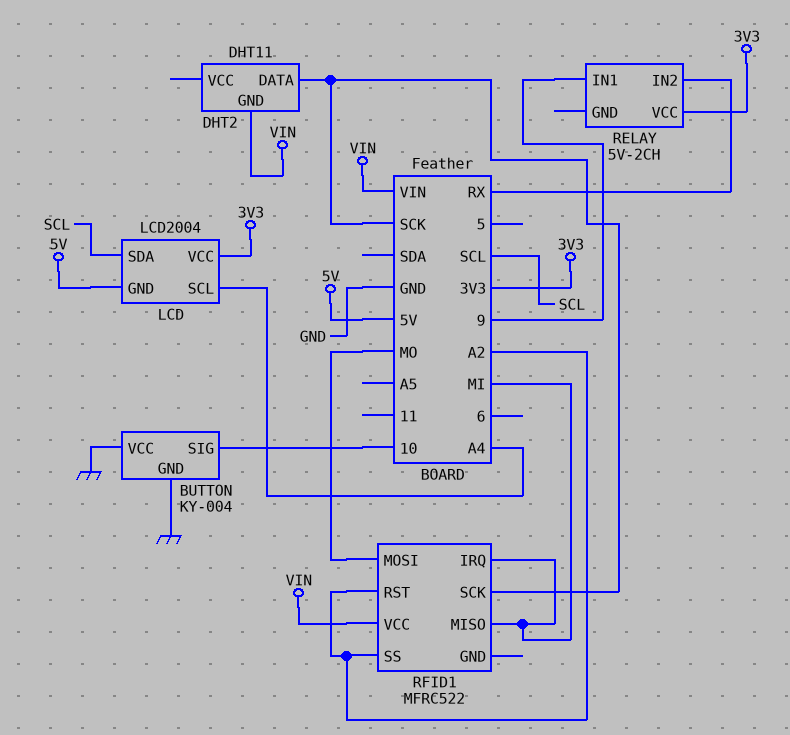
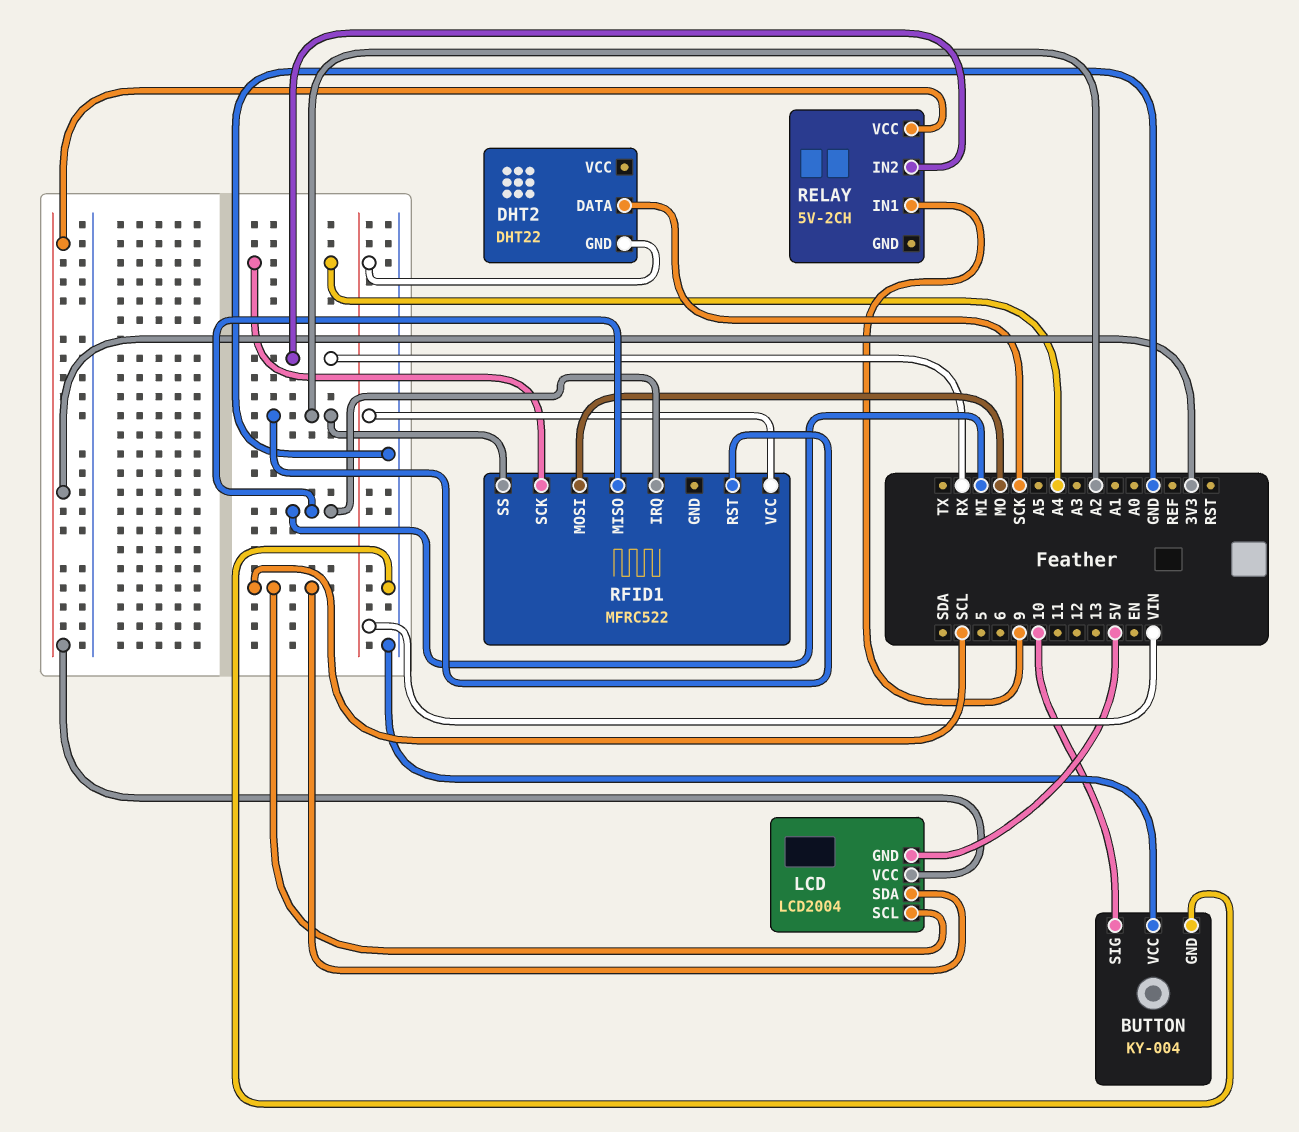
DHT2: DHT11 -> DHT22
LCD pin SCL: A4 -> SCL
RFID1 pin SCK: SCK -> A4

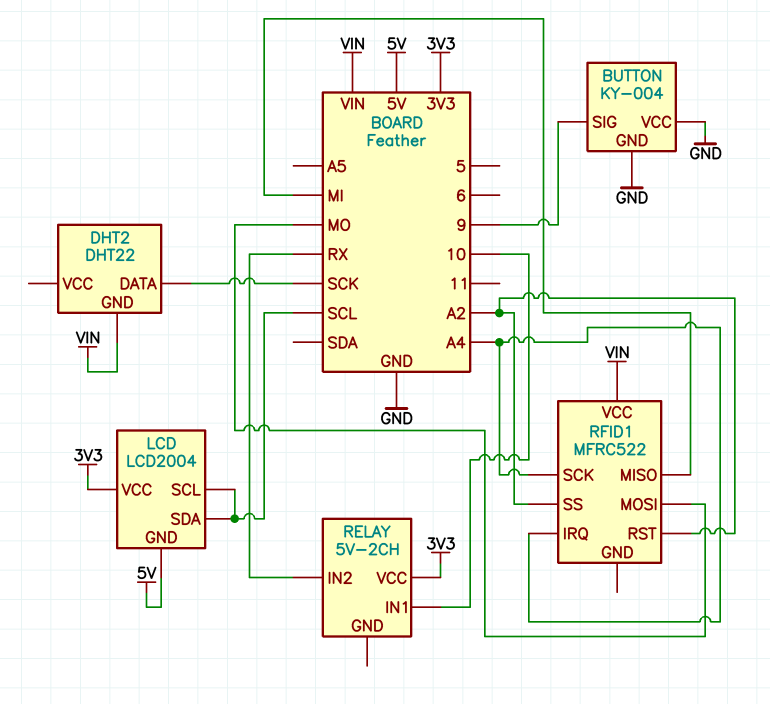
BUTTON pin SIG: 10 -> 9
RELAY pin IN1: 9 -> 10
RFID1 pin IRQ: MI -> A4

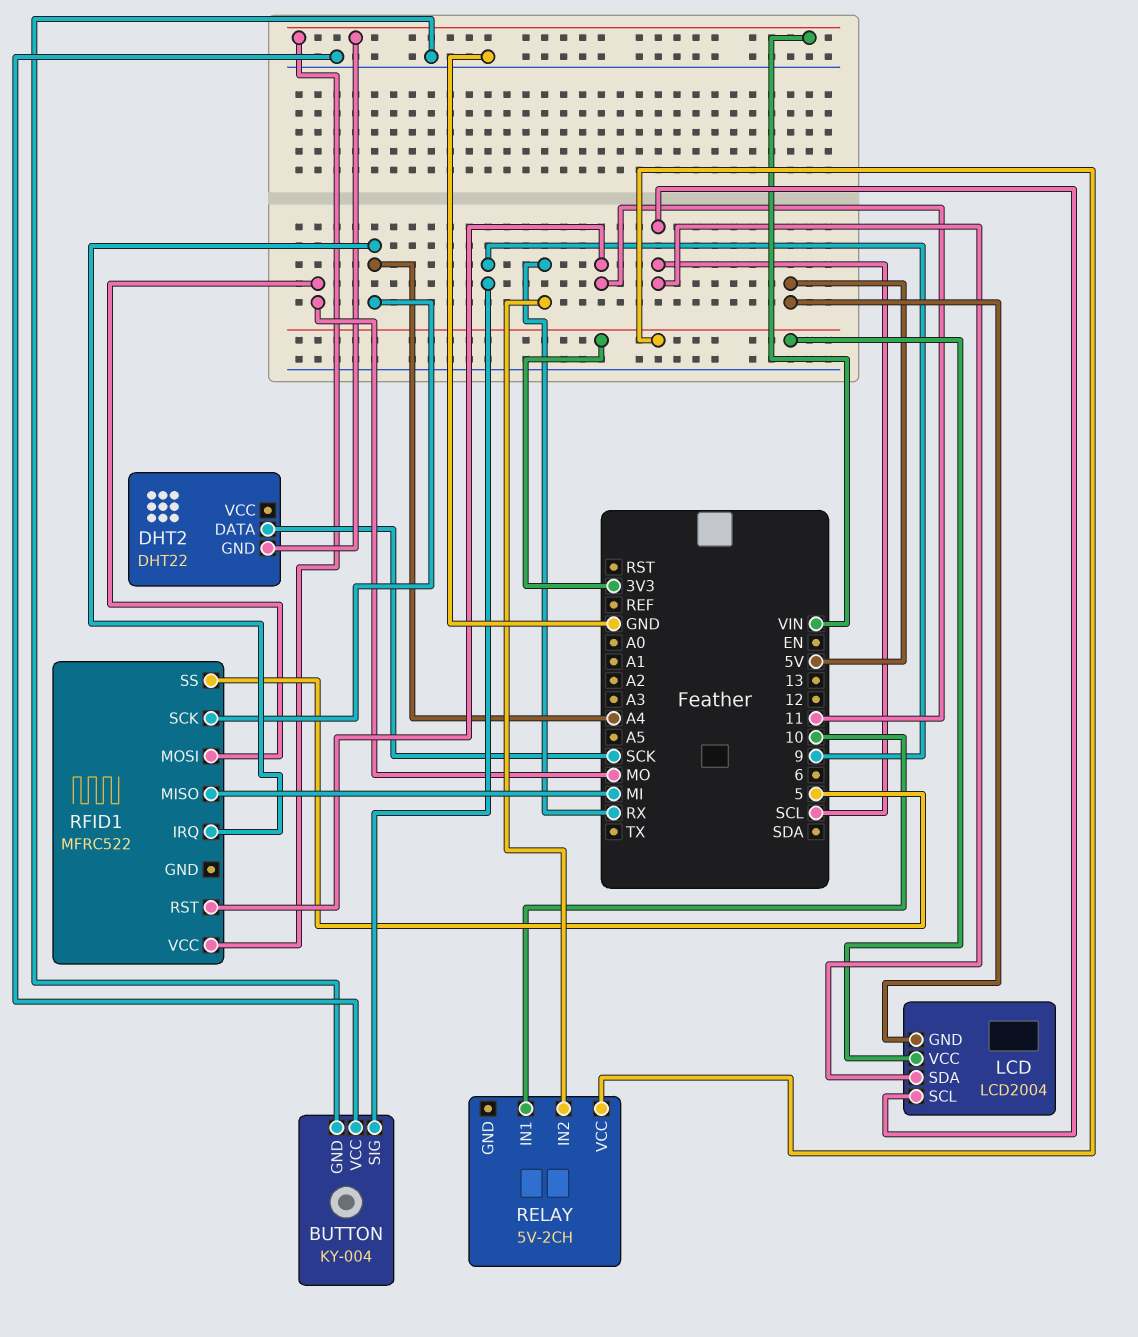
RFID1 pin RST: A2 -> 11
RFID1 pin SS: A2 -> 5

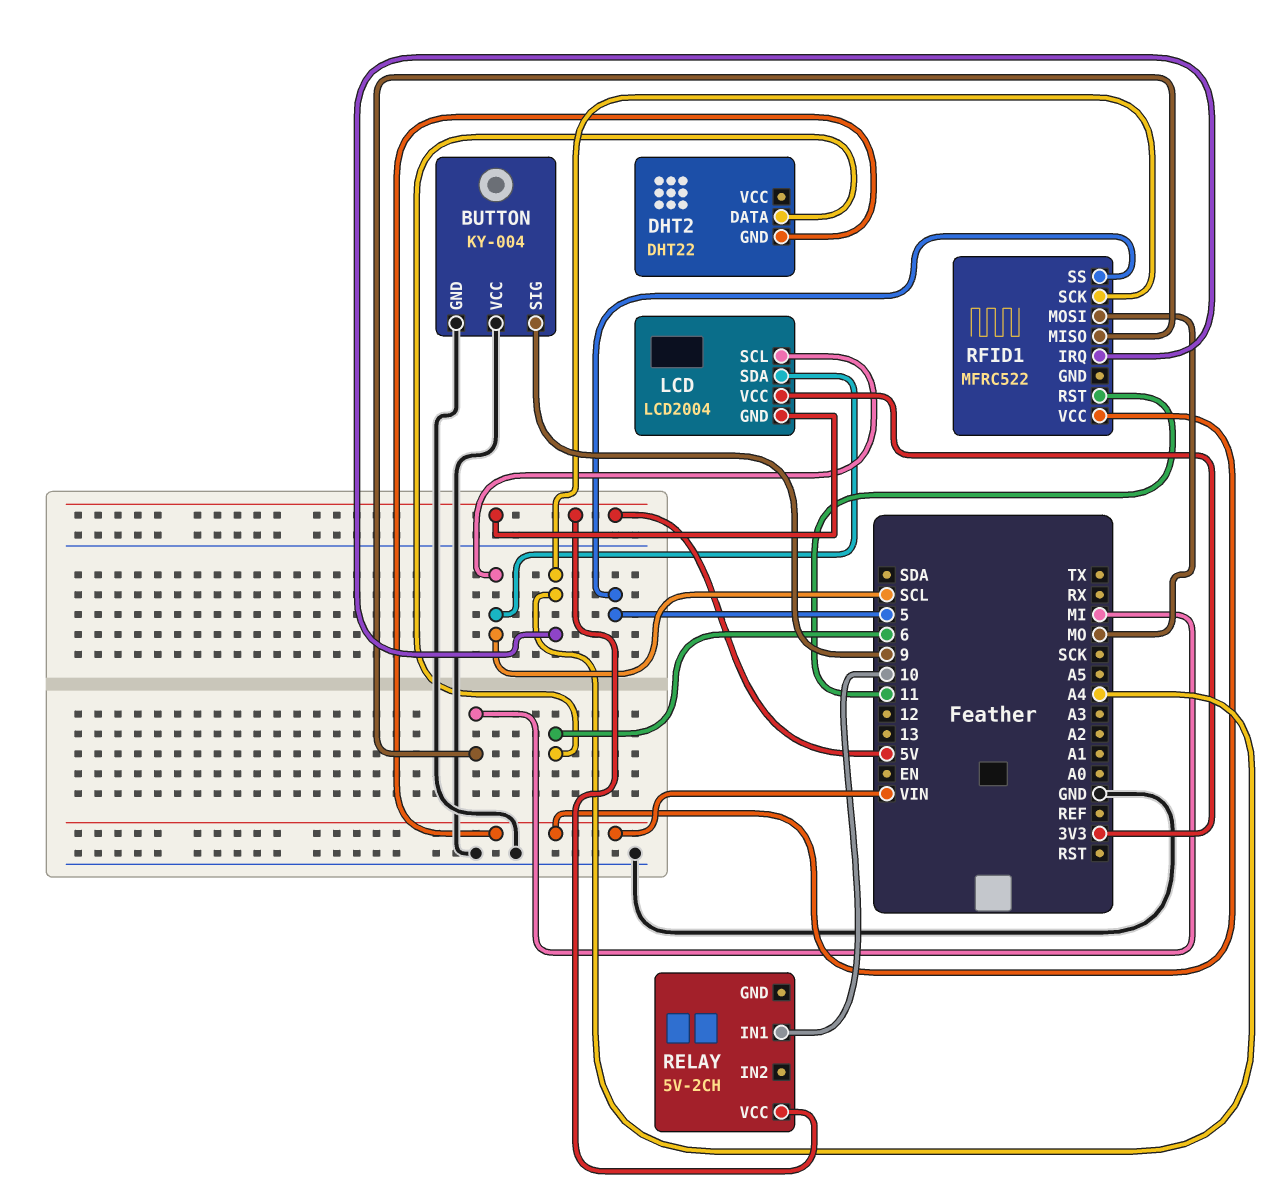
DHT2 pin DATA: SCK -> 6
RELAY pin IN2: RX -> none
RELAY pin VCC: 3V3 -> 5V

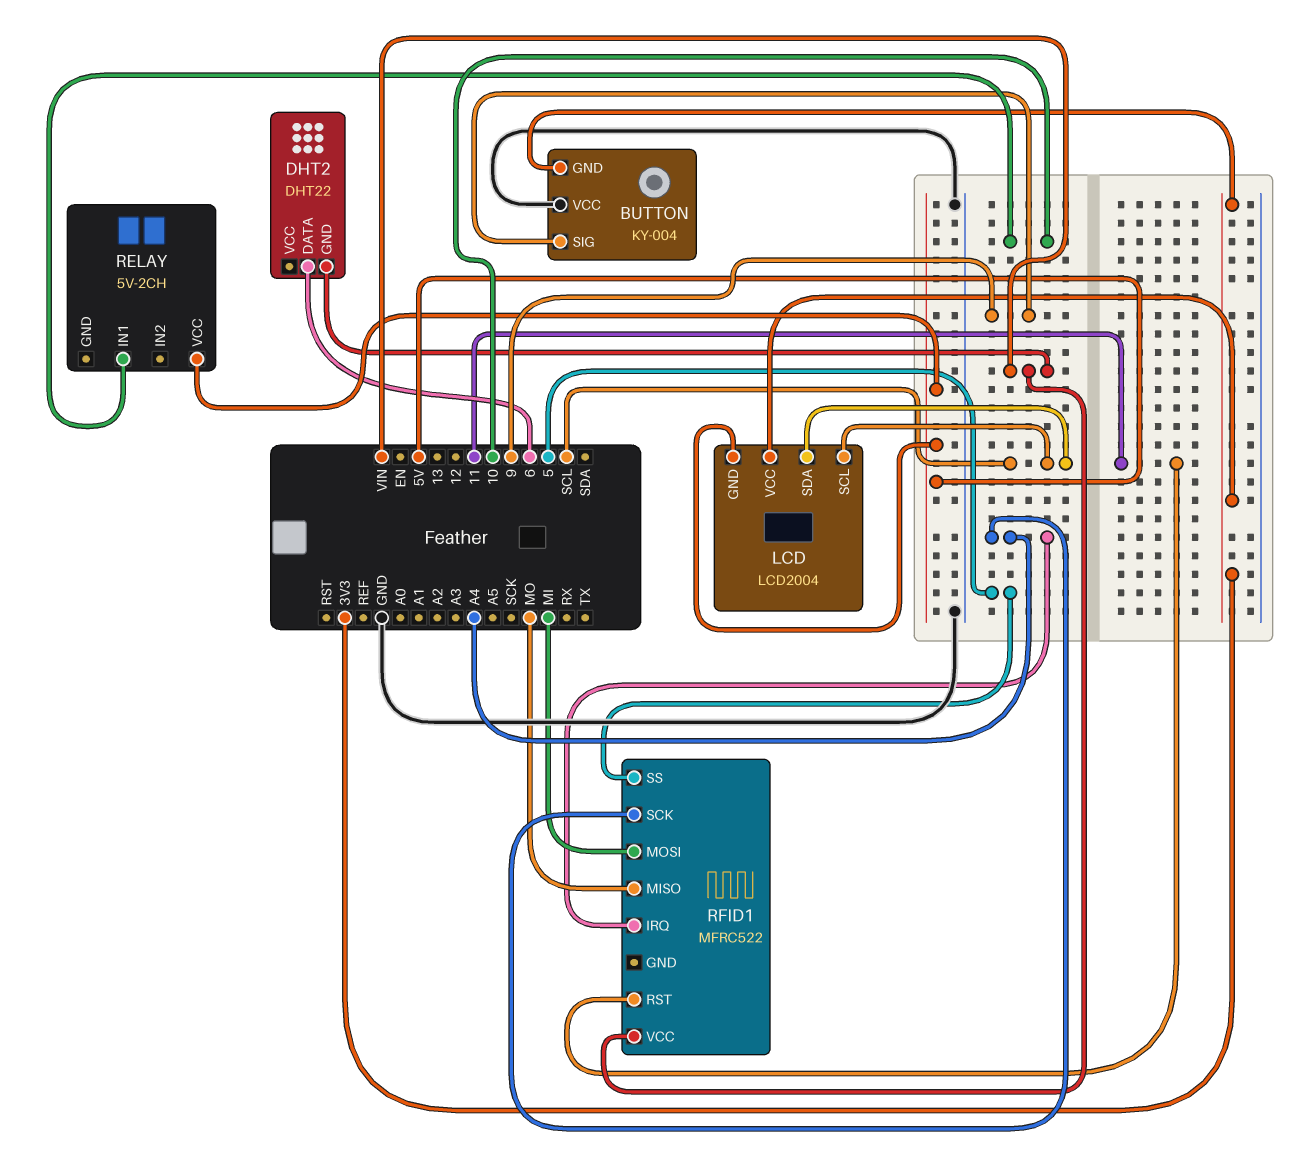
BUTTON pin GND: GND -> 3V3
RFID1 pin MISO: MI -> MO
RFID1 pin MOSI: MO -> MI

